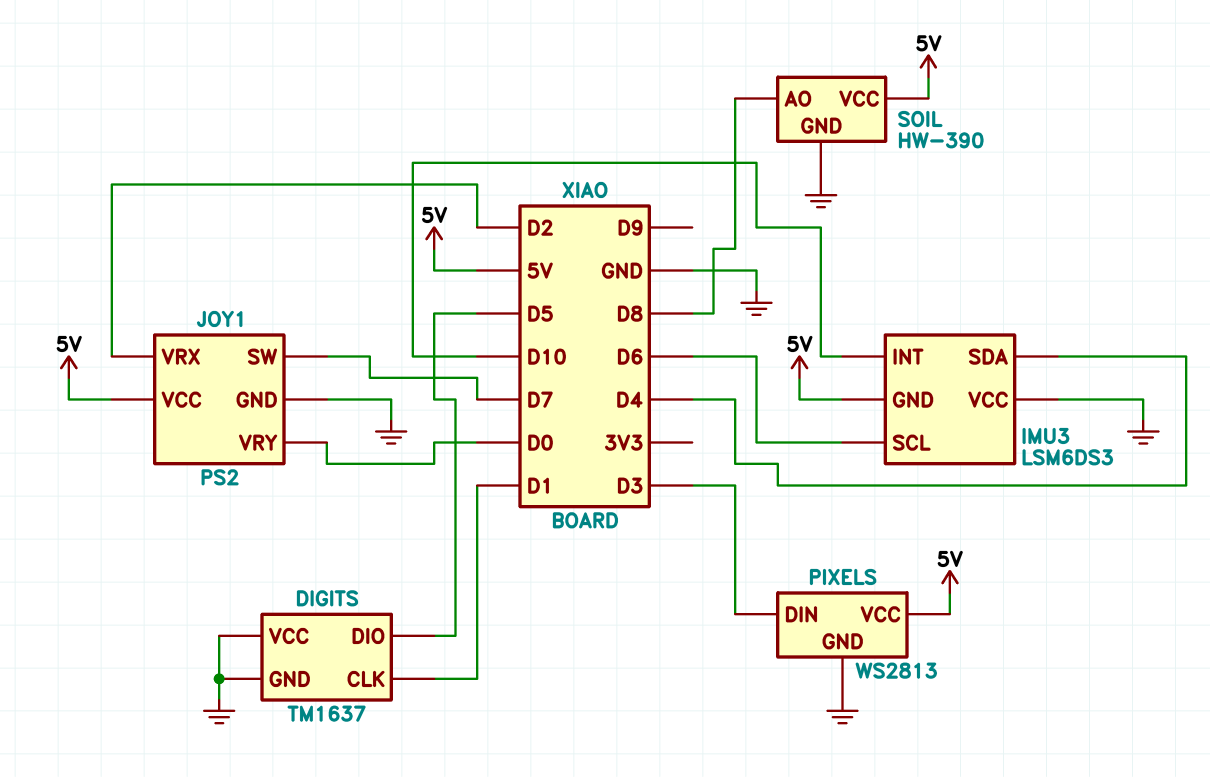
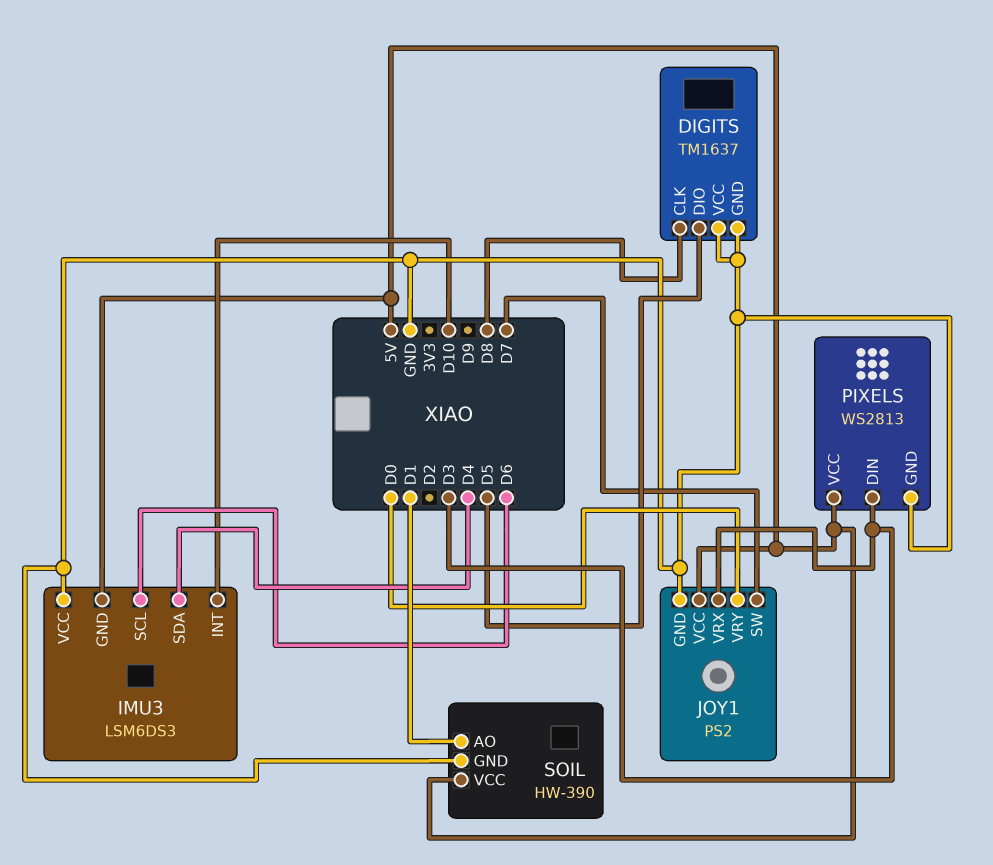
DIGITS pin CLK: D1 -> D8
JOY1 pin VRX: D2 -> D3
SOIL pin AO: D8 -> D1

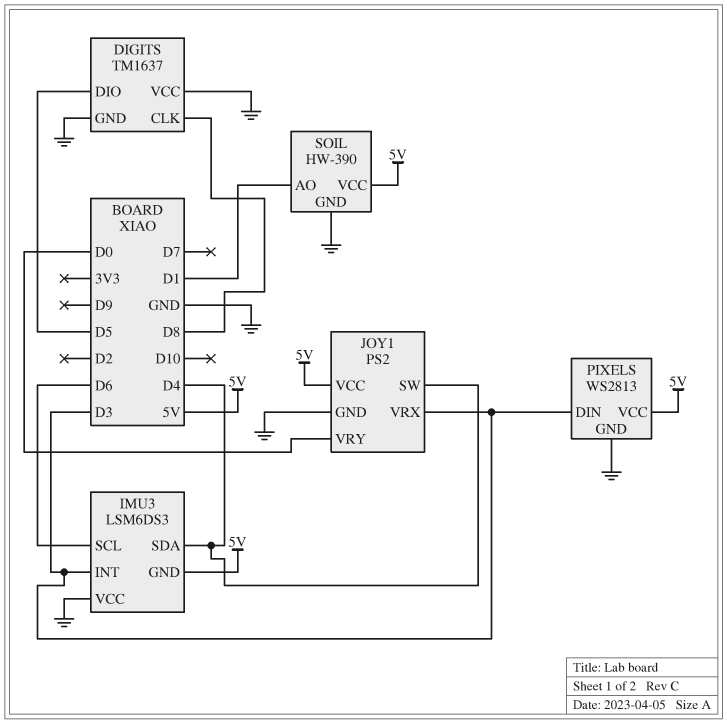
IMU3 pin INT: D10 -> D3
JOY1 pin SW: D7 -> D4

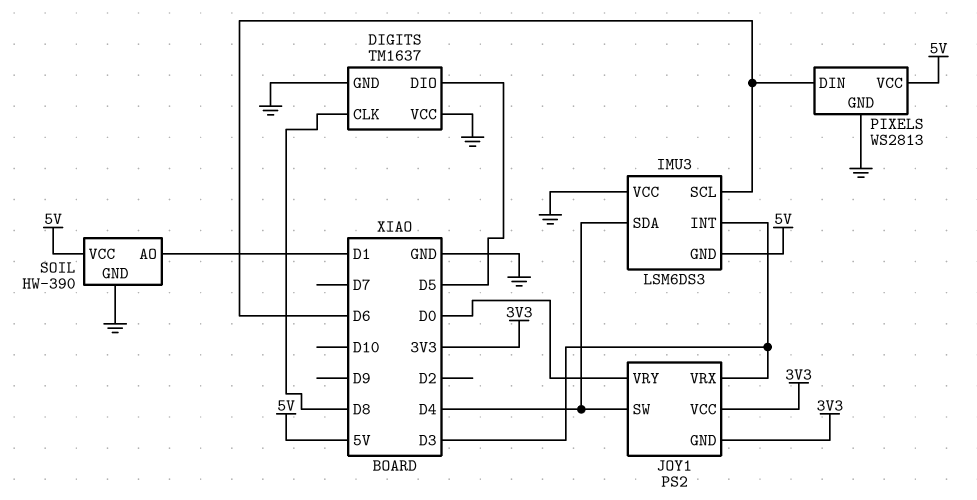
JOY1 pin GND: GND -> 3V3
JOY1 pin VCC: 5V -> 3V3
PIXELS pin DIN: D3 -> D6

